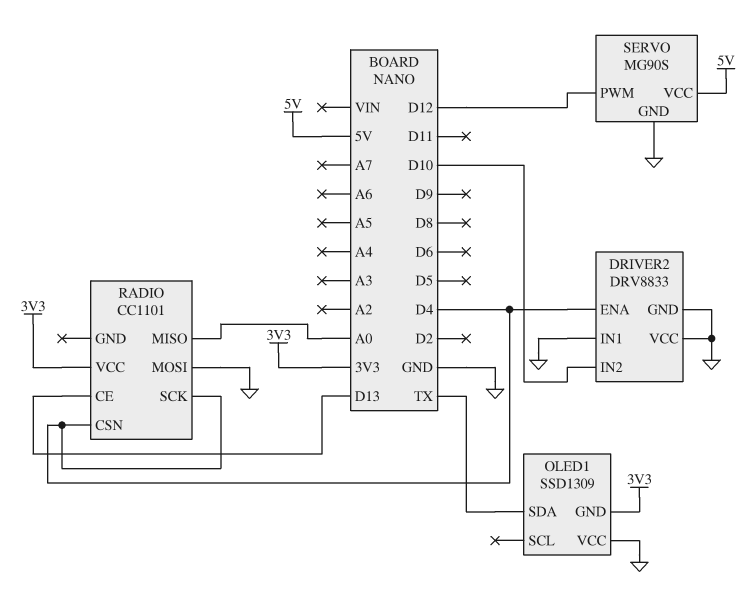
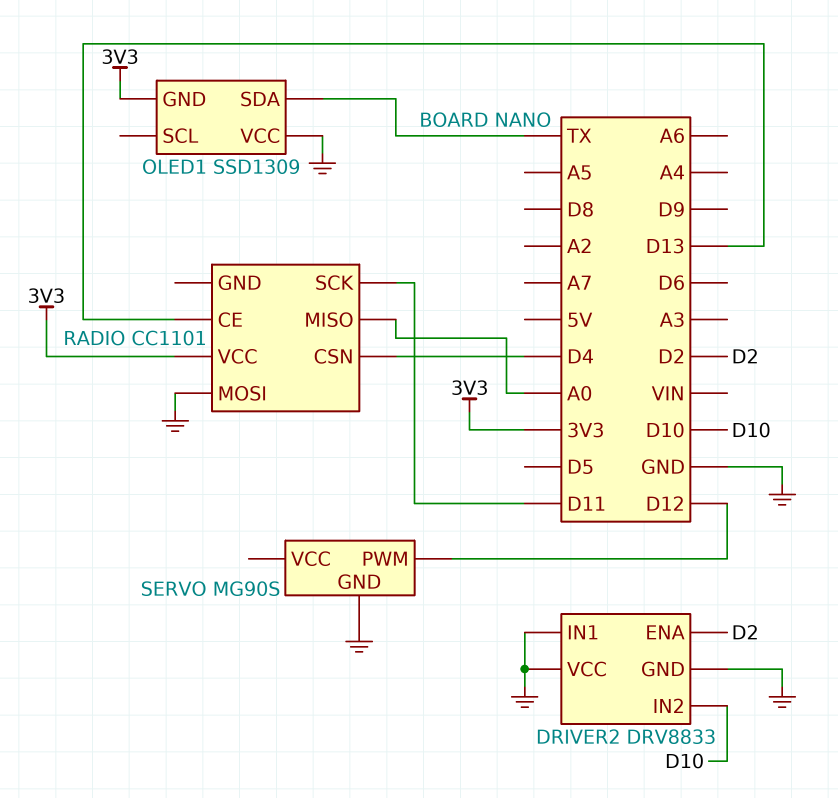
DRIVER2 pin ENA: D4 -> D2
RADIO pin SCK: D4 -> D11
SERVO pin VCC: 5V -> none

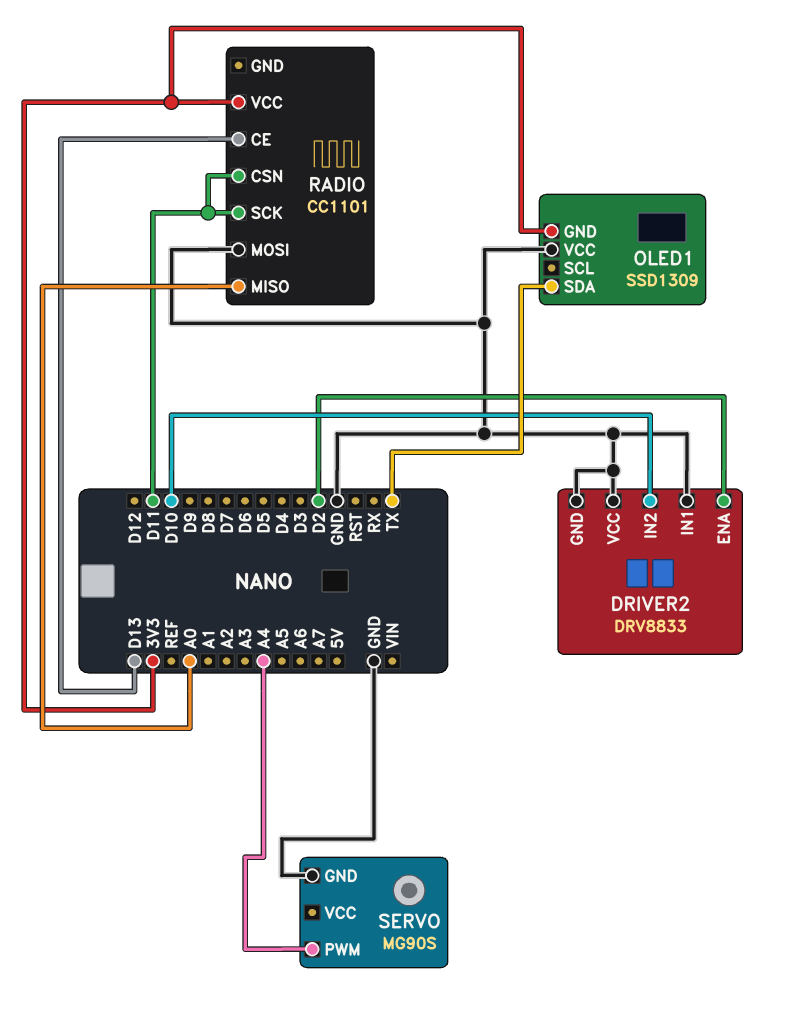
RADIO pin CSN: D4 -> D11
SERVO pin PWM: D12 -> A4

